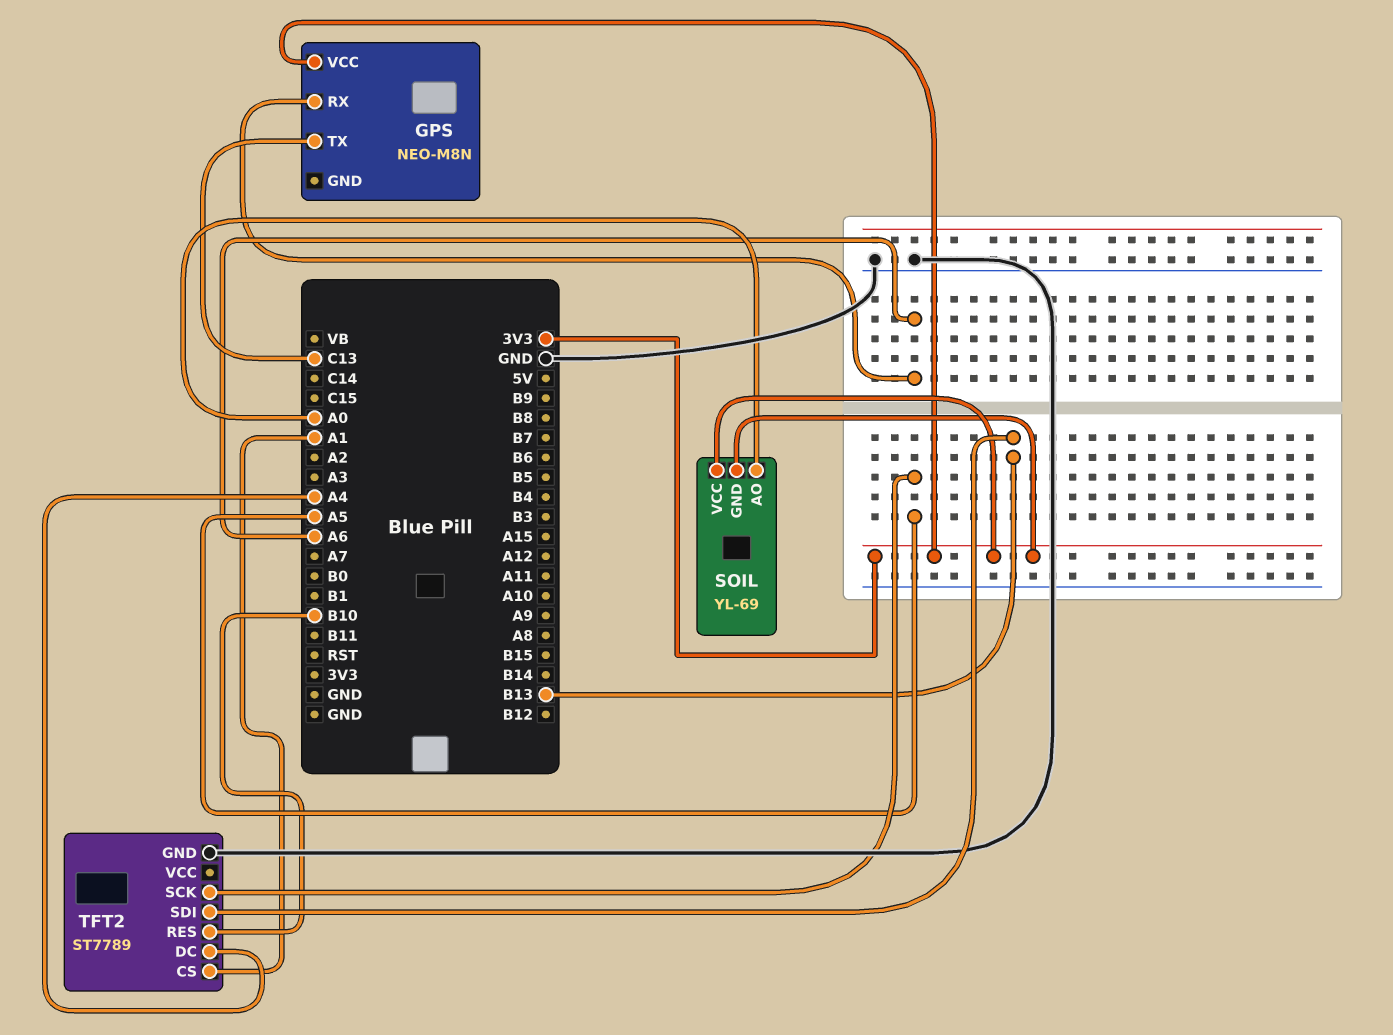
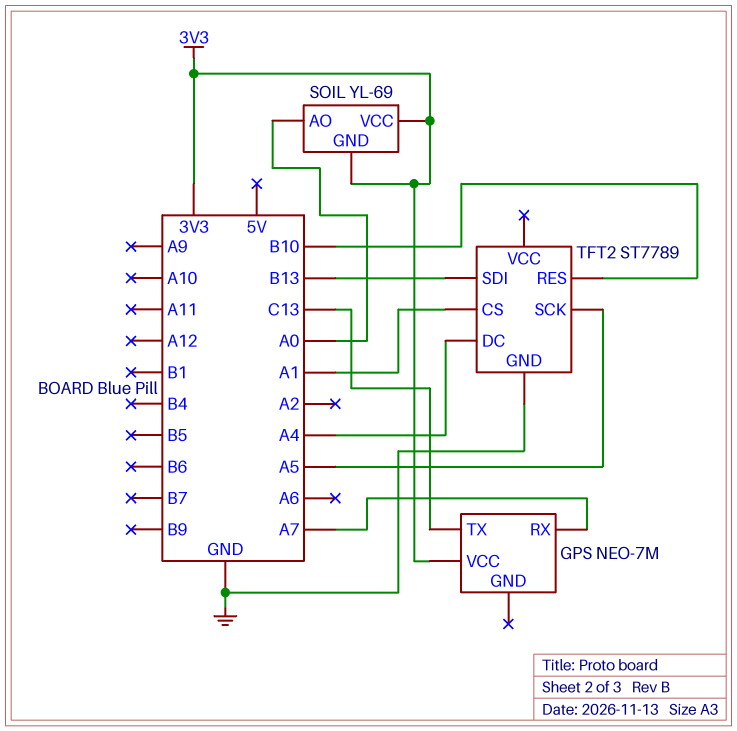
GPS: NEO-M8N -> NEO-7M
GPS pin RX: A6 -> A7

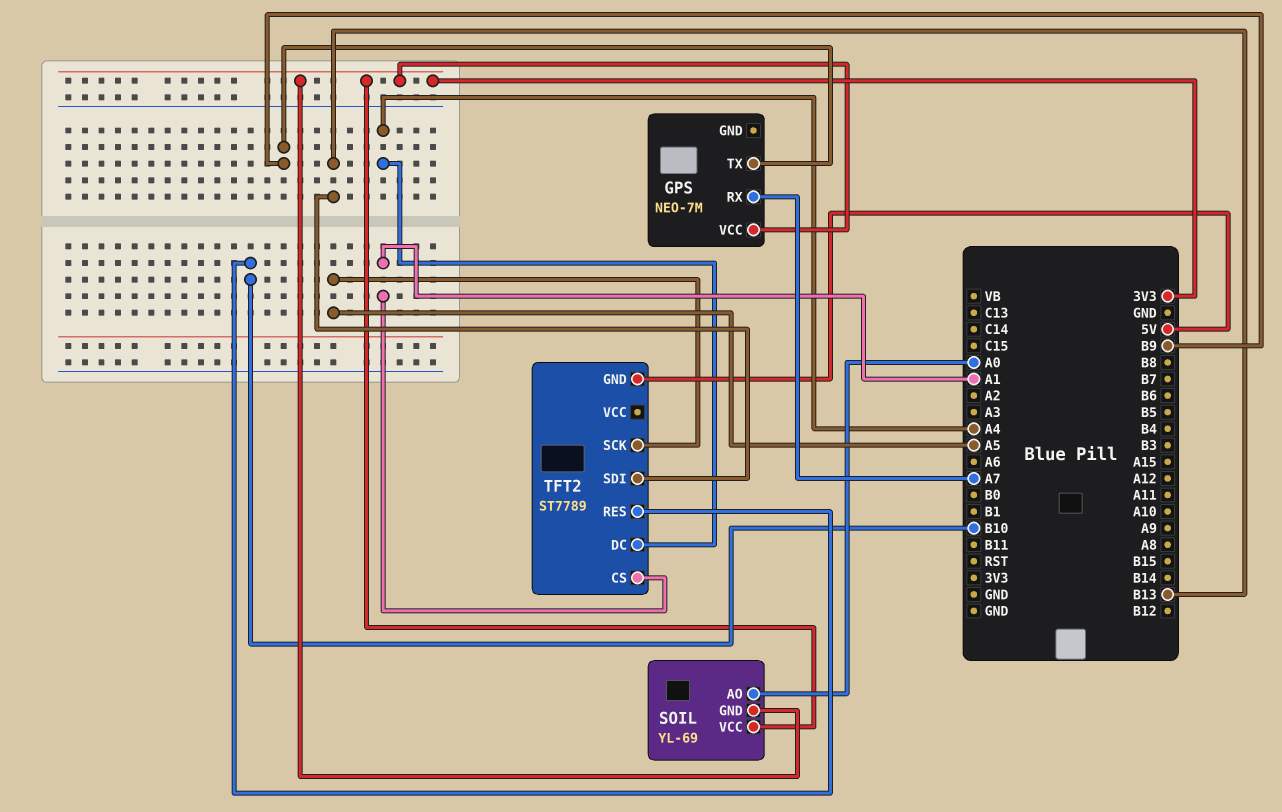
GPS pin TX: C13 -> B9
TFT2 pin GND: GND -> 5V

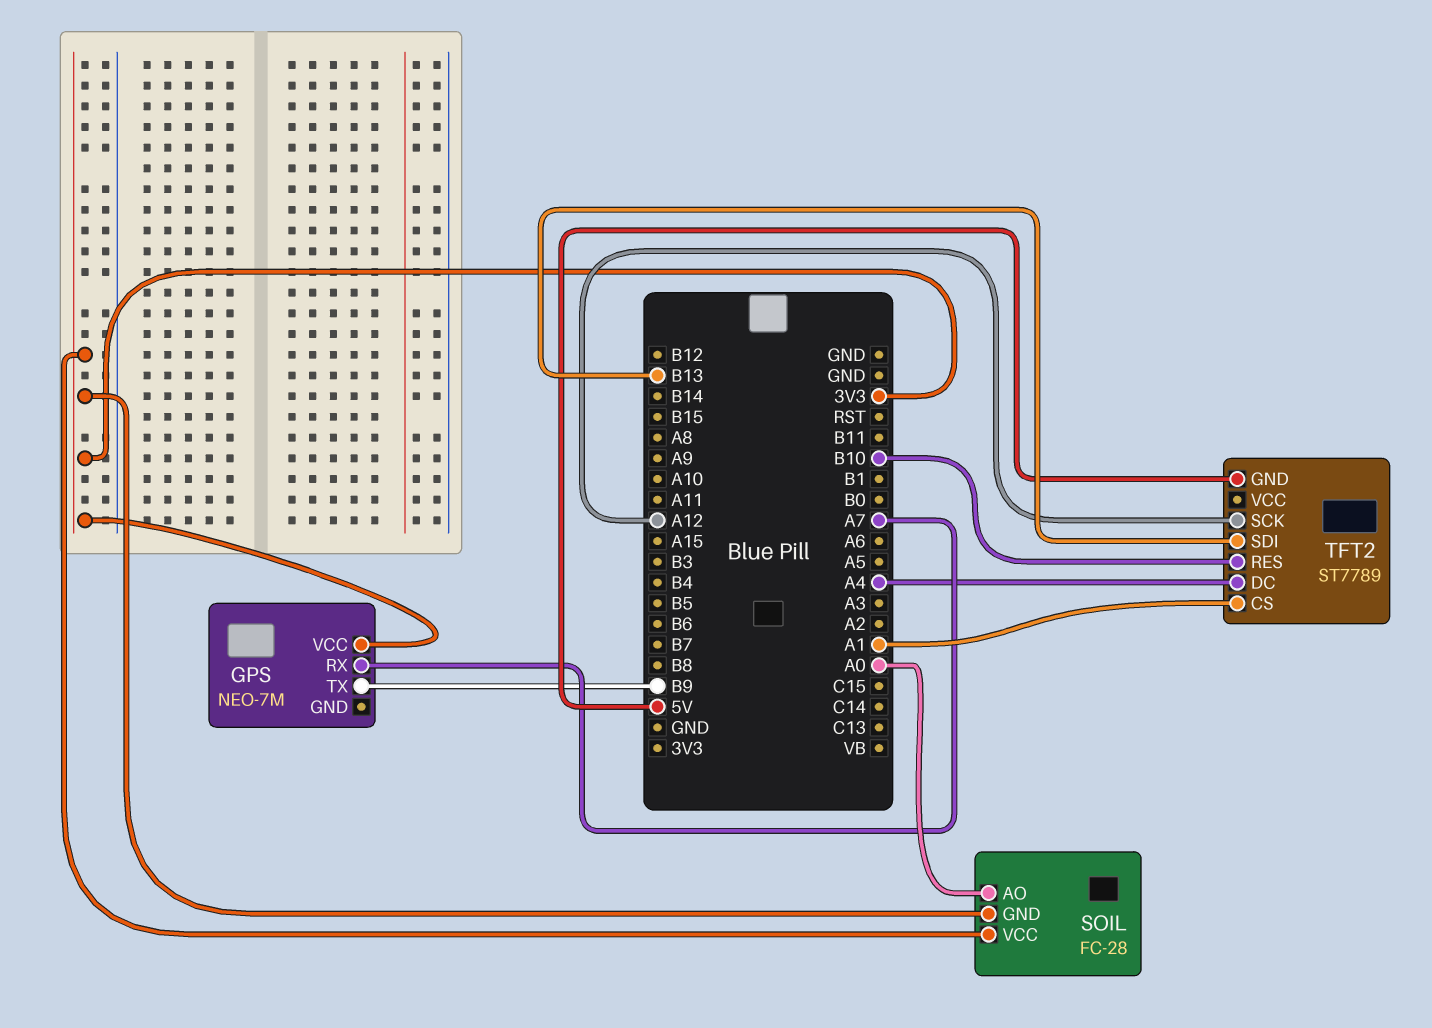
SOIL: YL-69 -> FC-28
TFT2 pin SCK: A5 -> A12

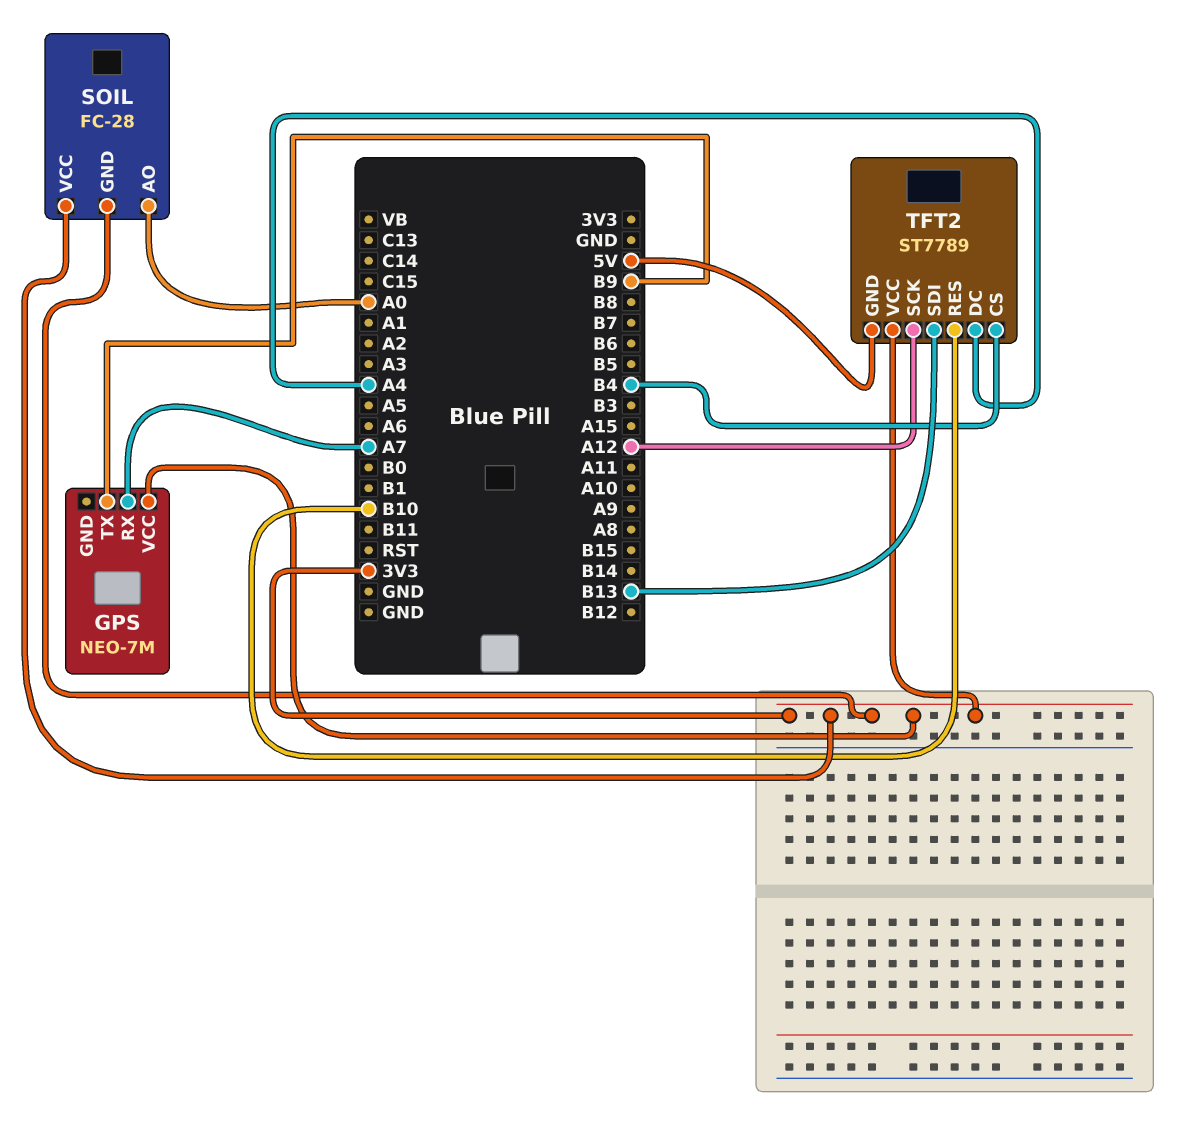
TFT2 pin CS: A1 -> B4
TFT2 pin VCC: none -> 3V3

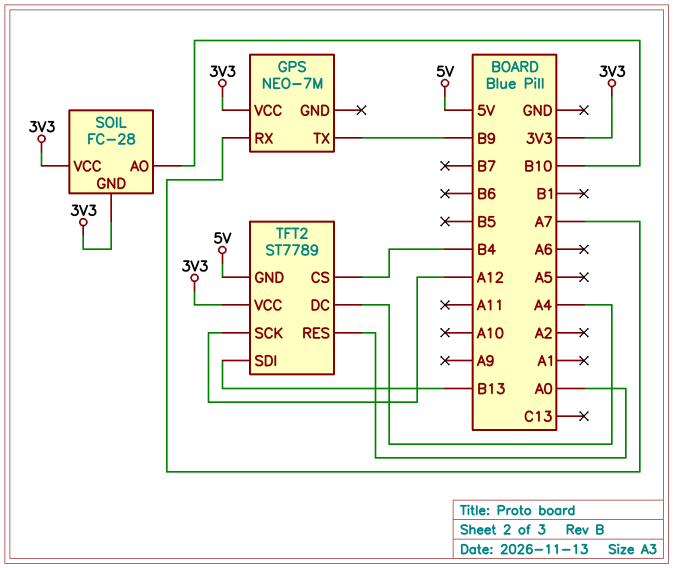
SOIL pin AO: A0 -> B10
TFT2 pin RES: B10 -> A0

